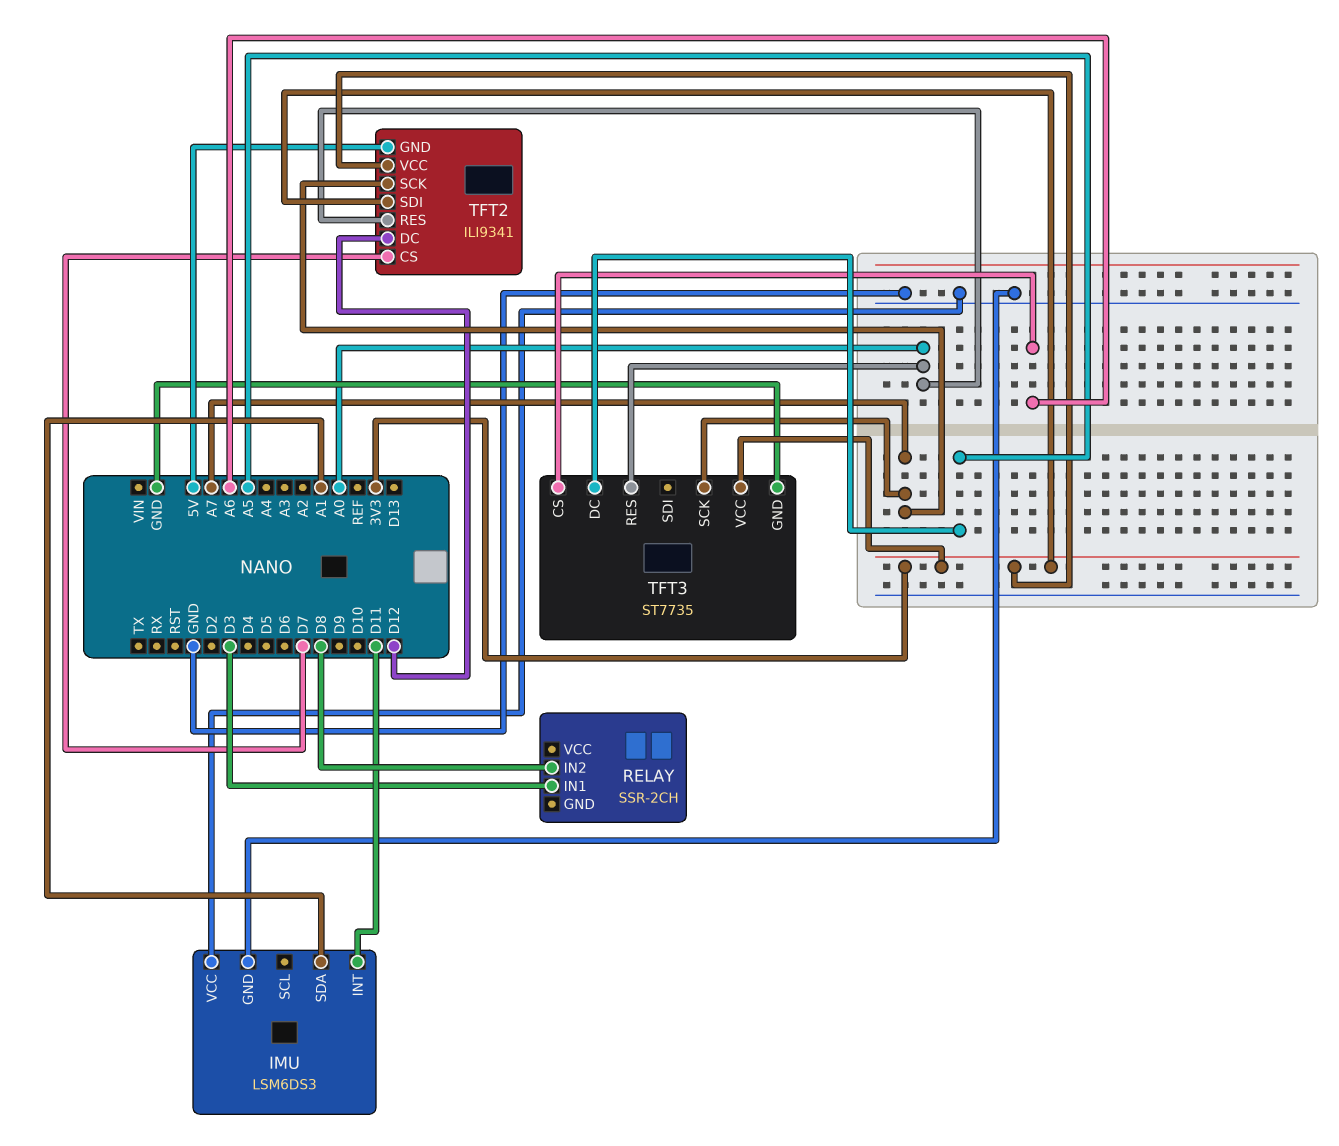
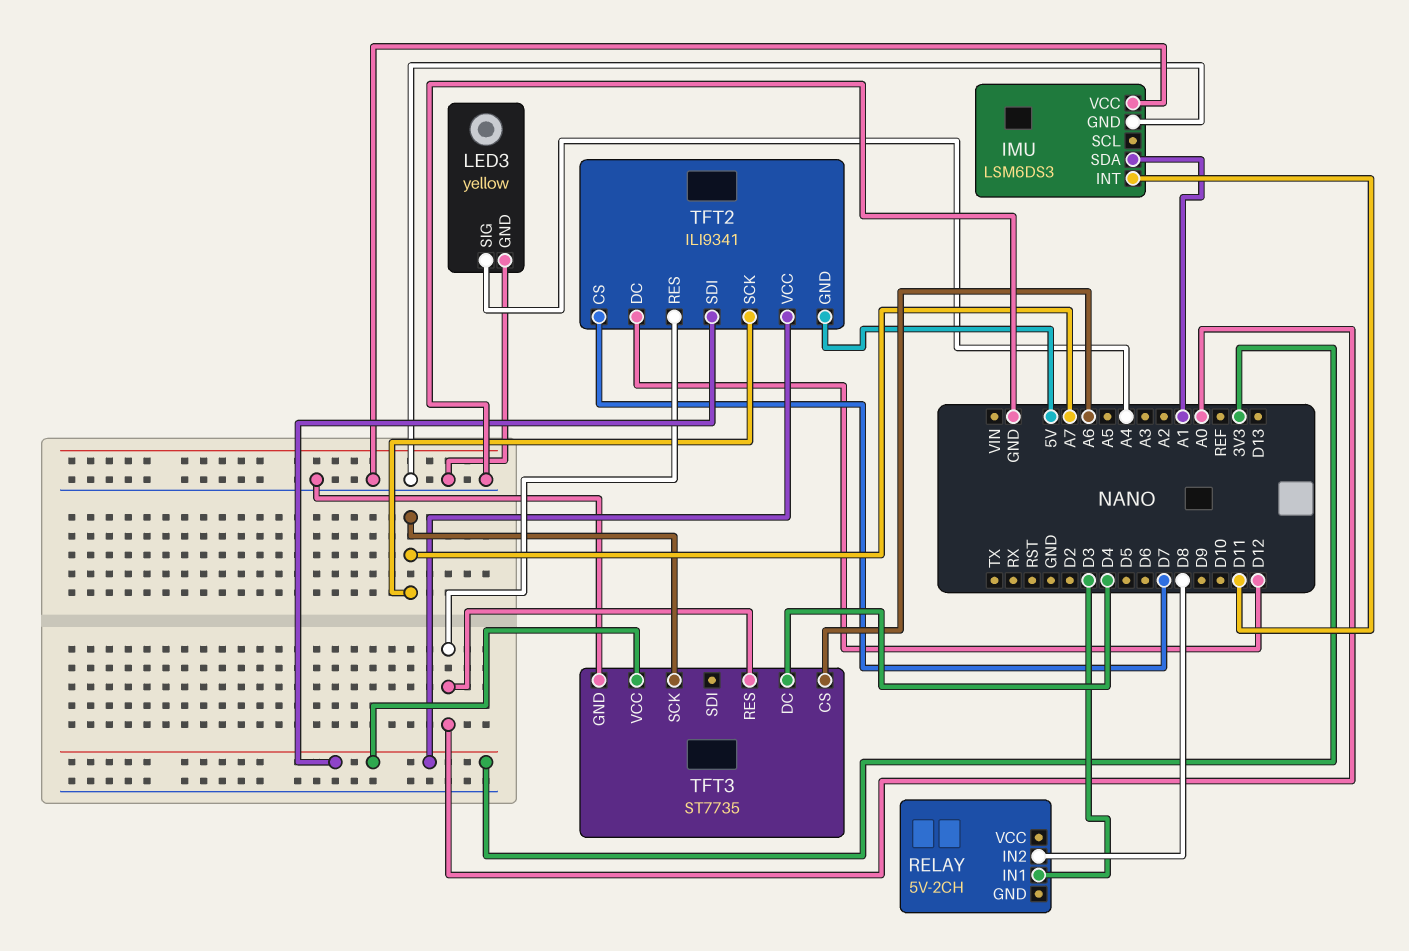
LED3: none -> yellow
LED3 pin GND: none -> GND
LED3 pin SIG: none -> A4
RELAY: SSR-2CH -> 5V-2CH
TFT3 pin DC: A5 -> D4

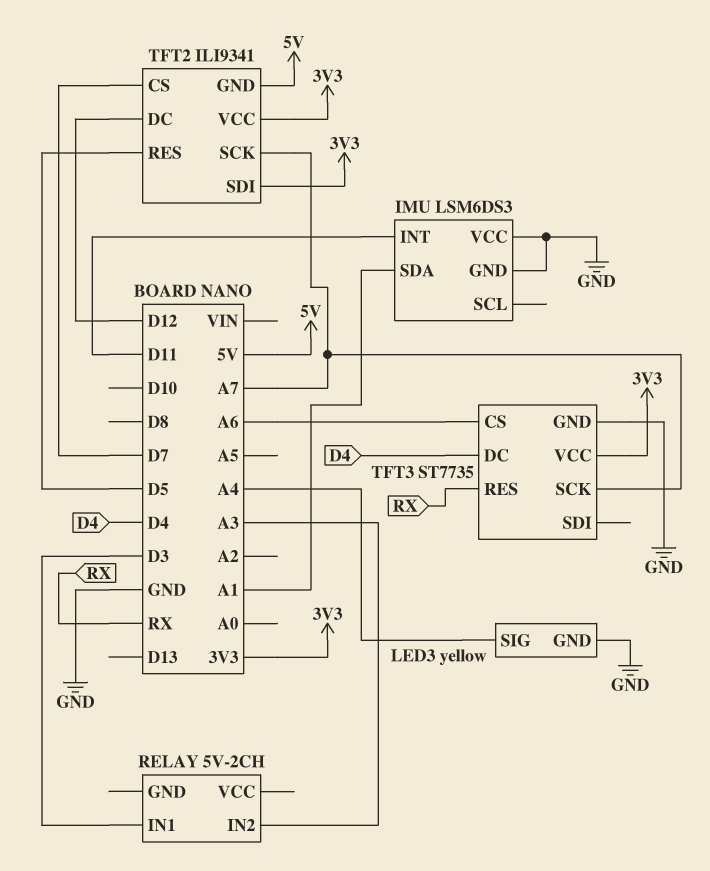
RELAY pin IN2: D8 -> A3
TFT2 pin RES: A0 -> D5
TFT3 pin RES: A0 -> RX

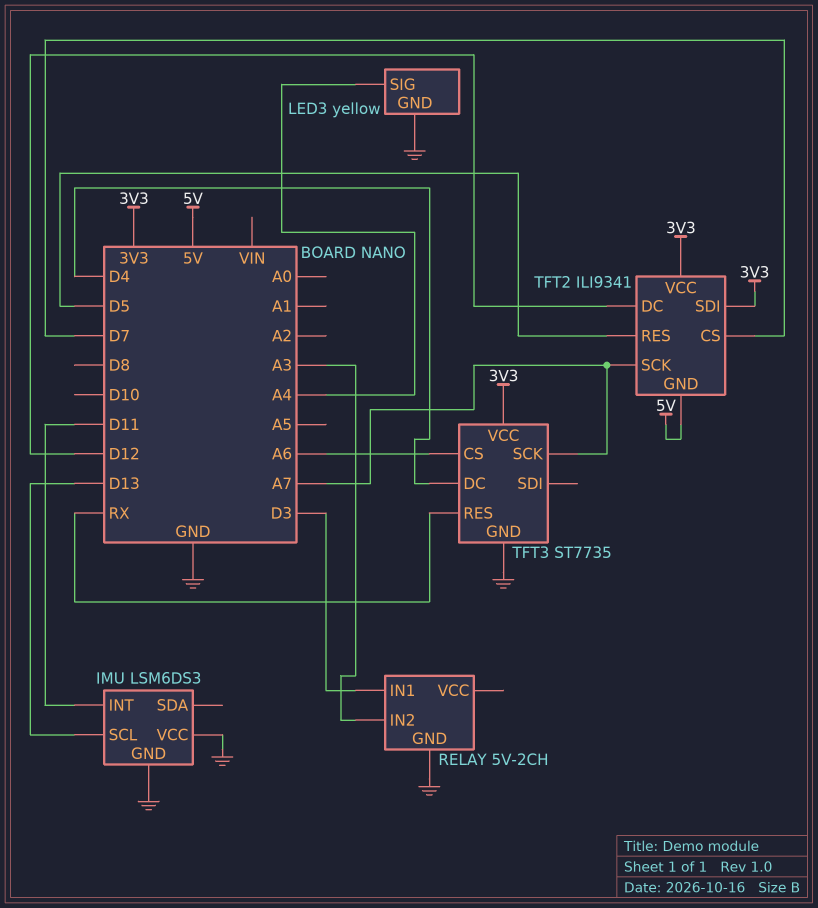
IMU pin SCL: none -> D13
IMU pin SDA: A1 -> none
RELAY pin GND: none -> GND

